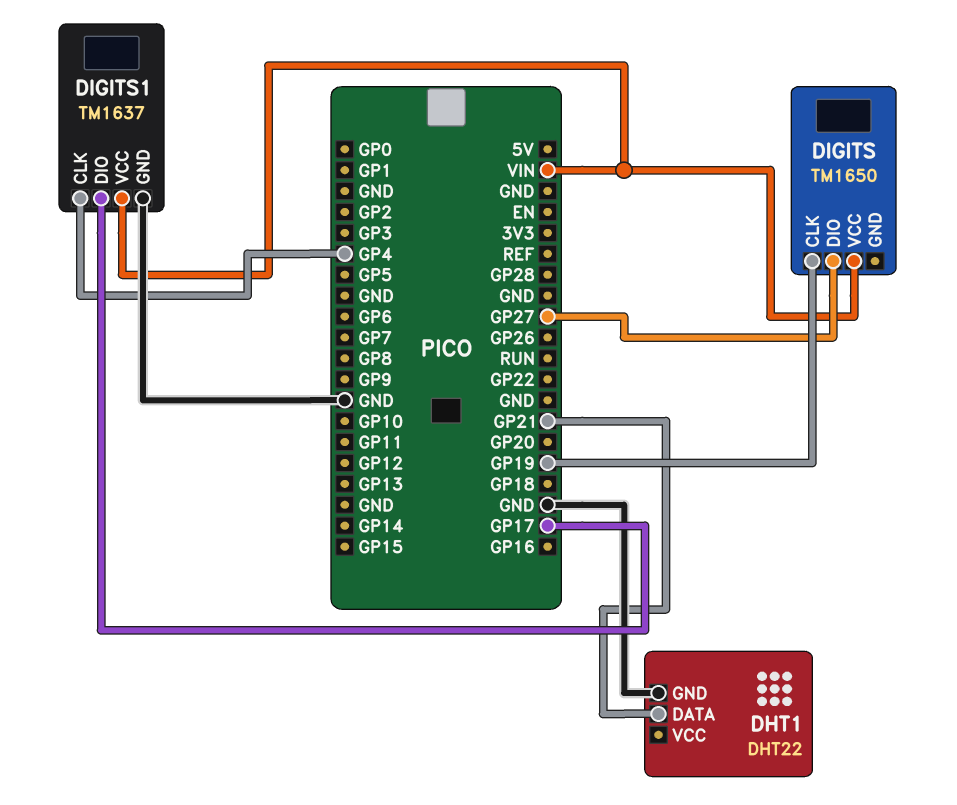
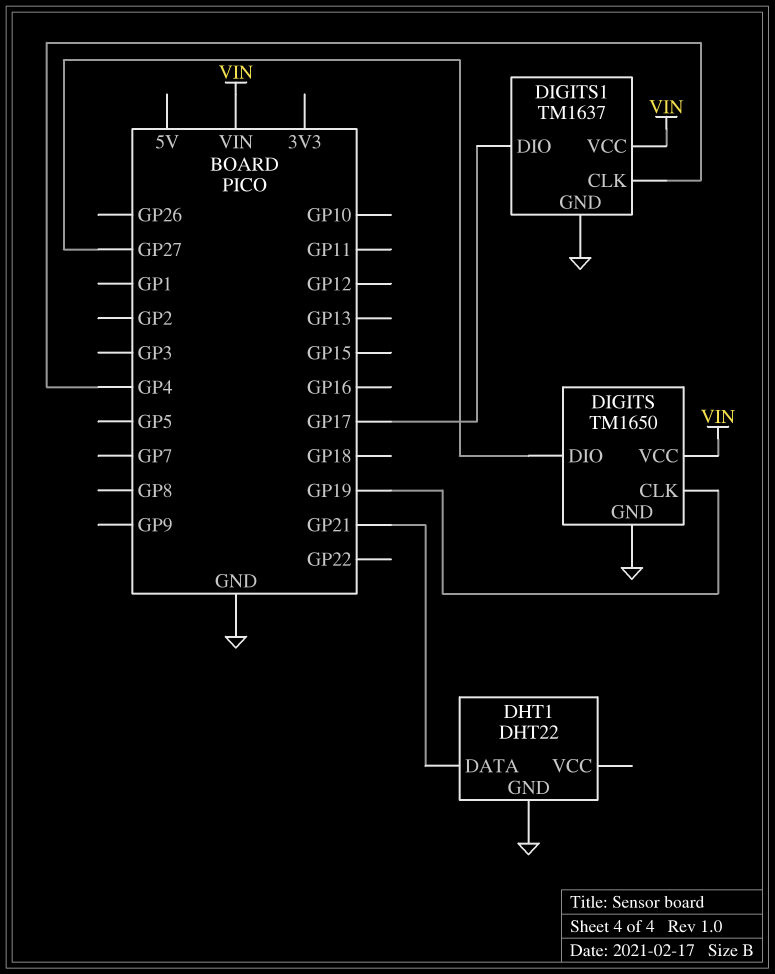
DIGITS pin GND: none -> GND

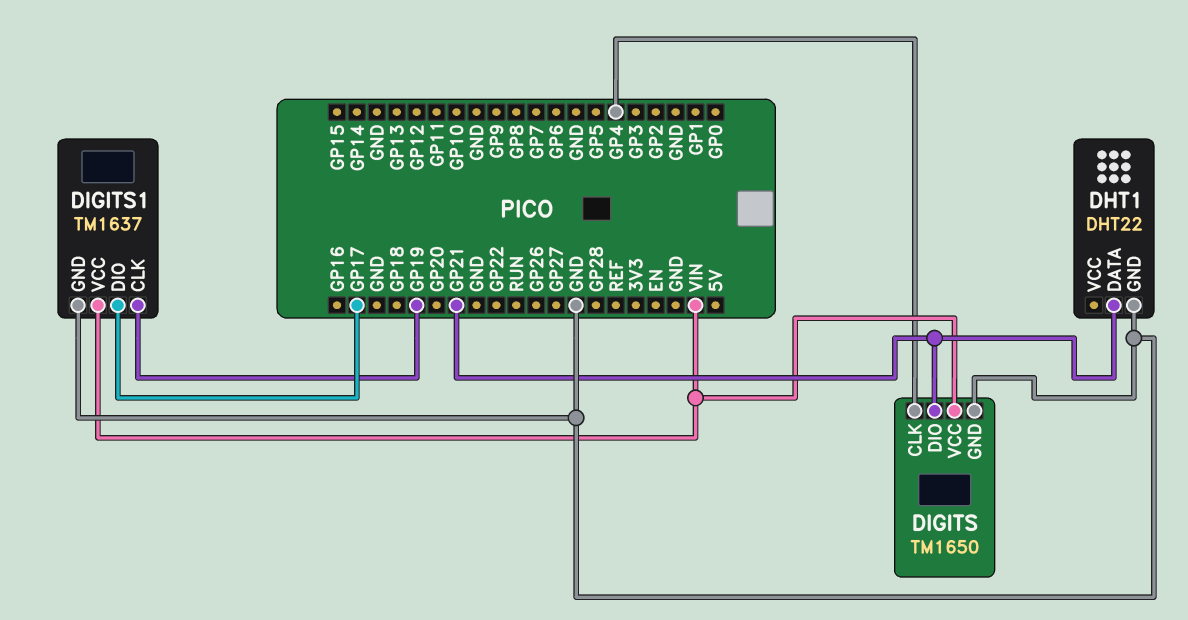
DIGITS pin CLK: GP19 -> GP4
DIGITS pin DIO: GP27 -> GP21
DIGITS1 pin CLK: GP4 -> GP19

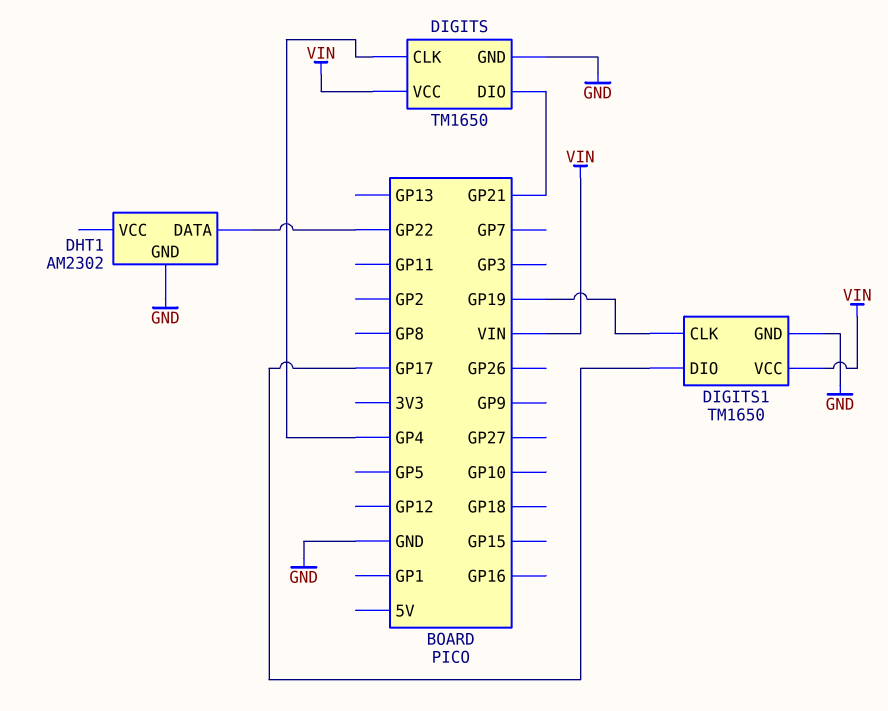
DHT1: DHT22 -> AM2302
DHT1 pin DATA: GP21 -> GP22
DIGITS1: TM1637 -> TM1650

